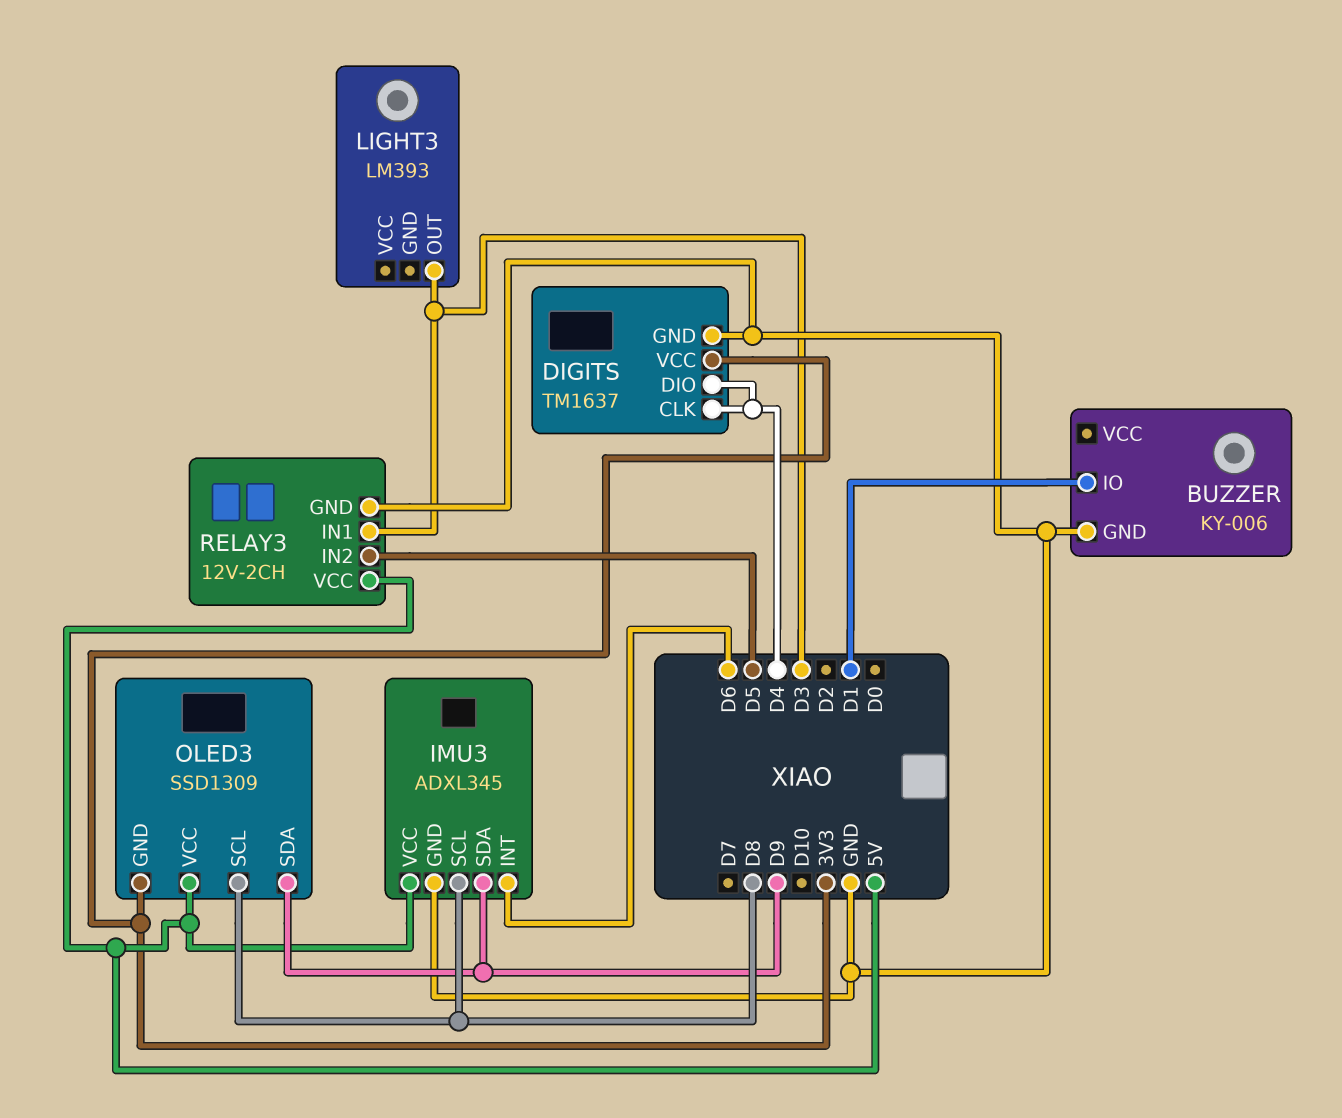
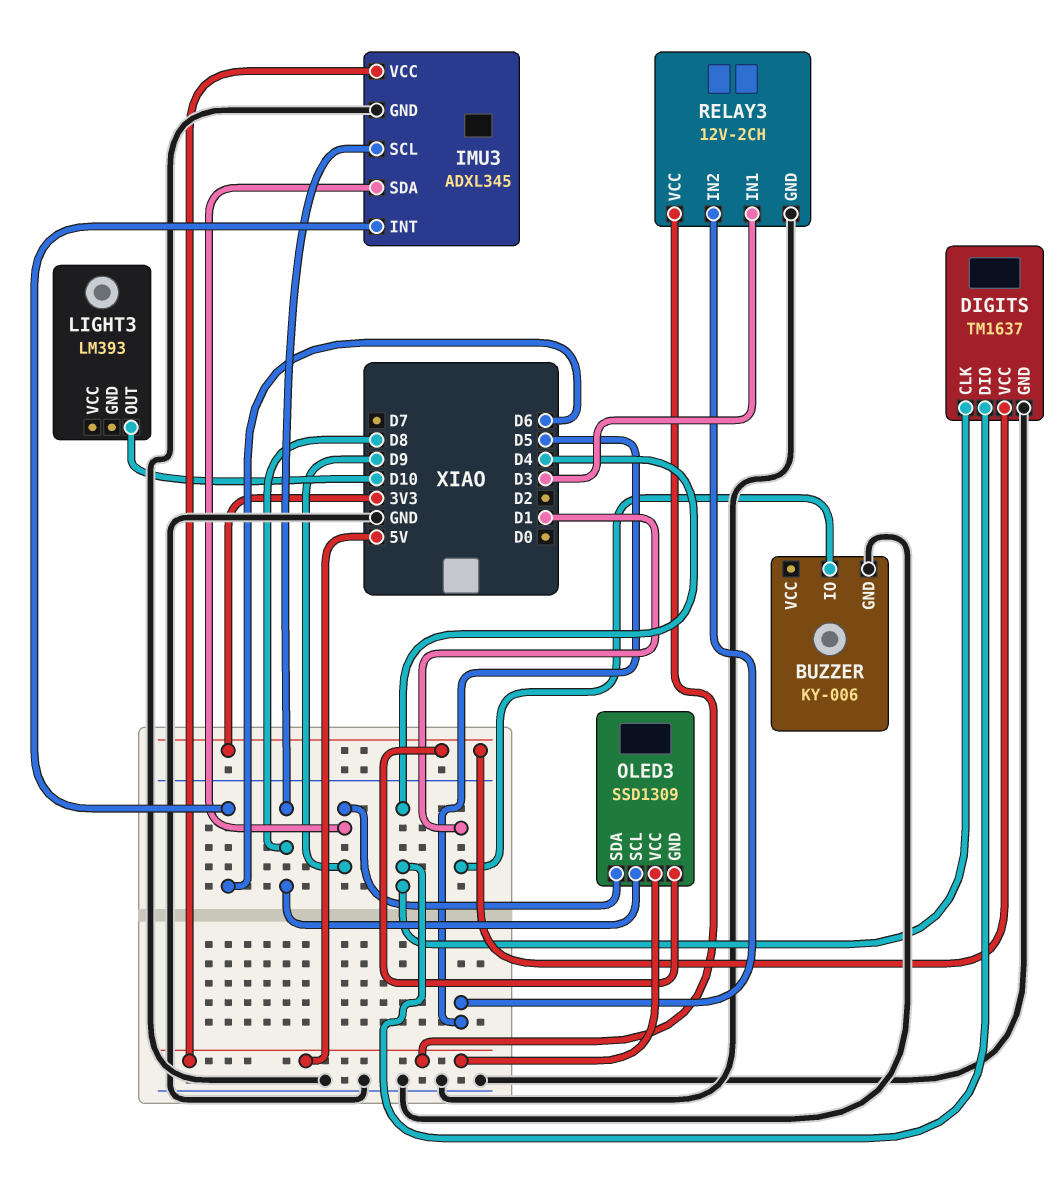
LIGHT3 pin OUT: D3 -> D10

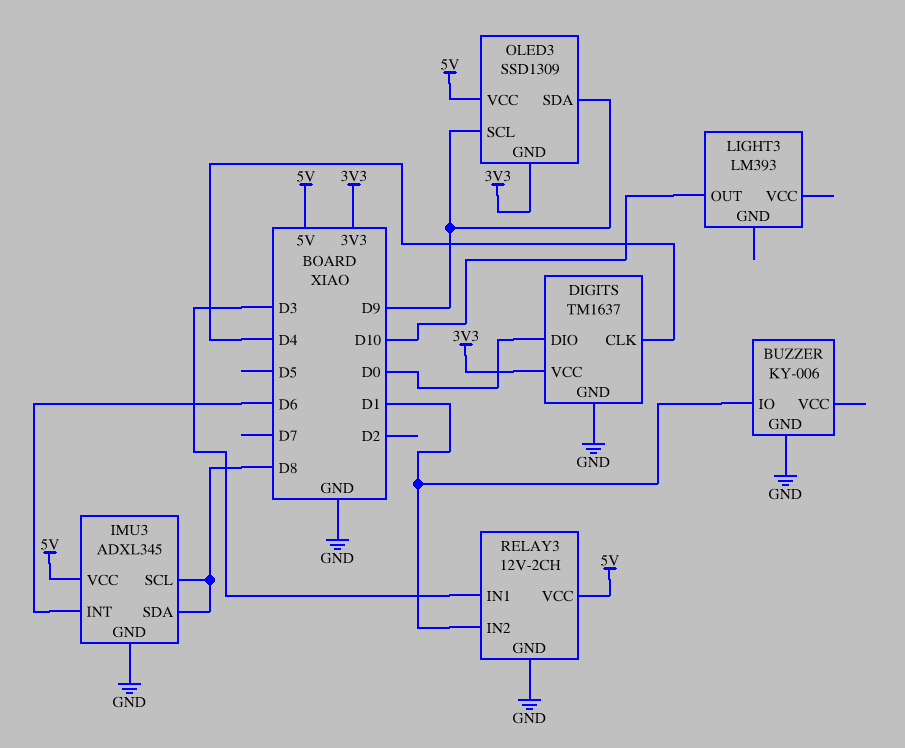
DIGITS pin DIO: D4 -> D0
IMU3 pin SDA: D9 -> D8
OLED3 pin SCL: D8 -> D9
RELAY3 pin IN2: D5 -> D1

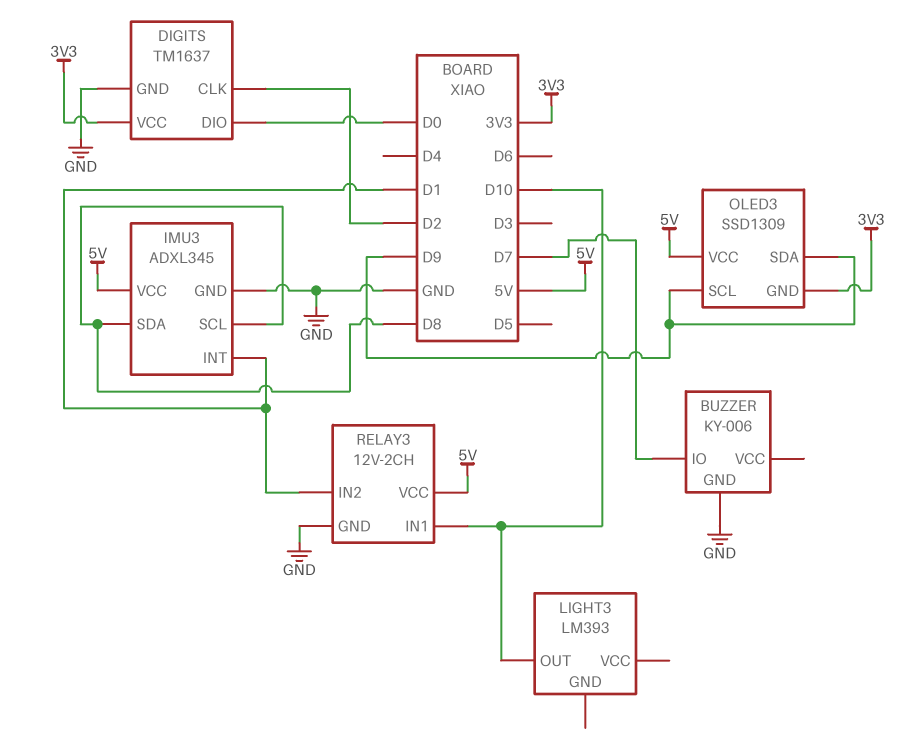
BUZZER pin IO: D1 -> D7
DIGITS pin CLK: D4 -> D2
IMU3 pin INT: D6 -> D1
RELAY3 pin IN1: D3 -> D10

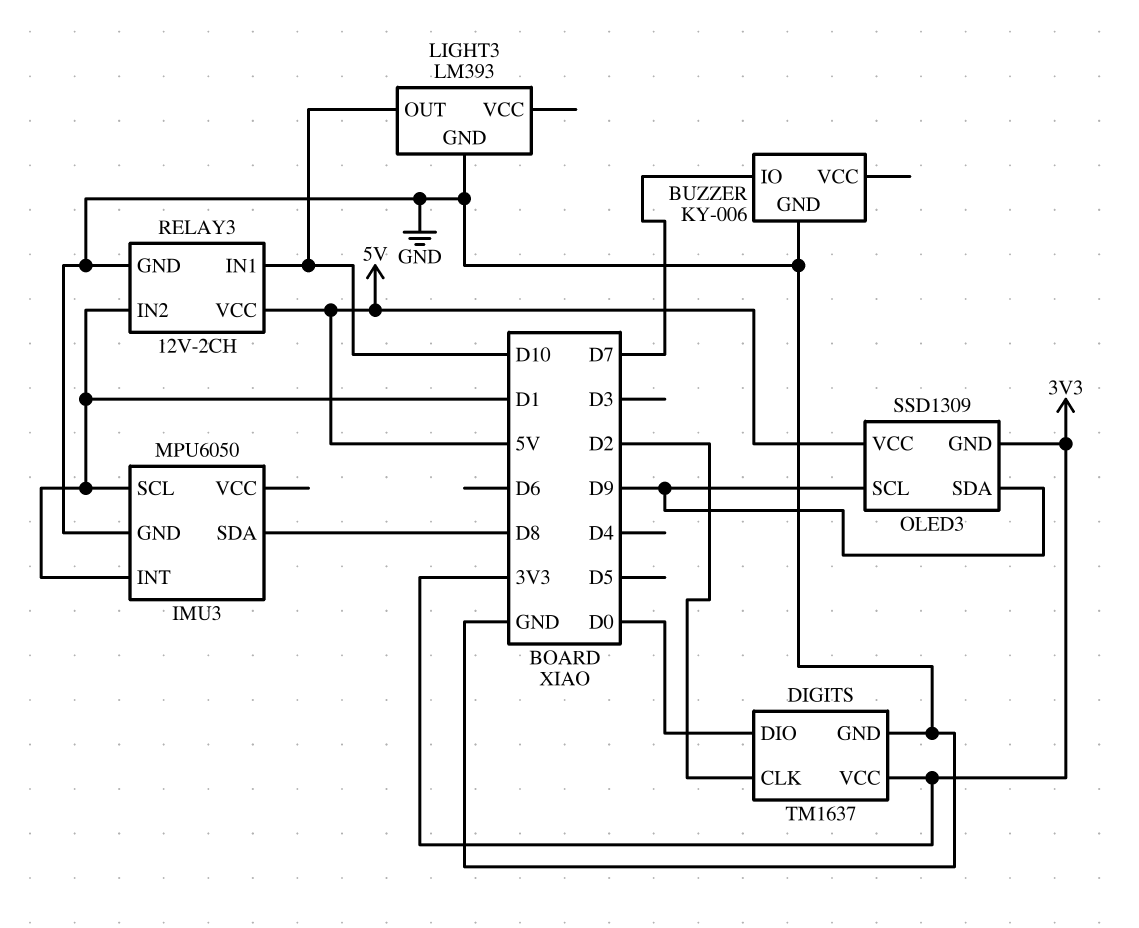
IMU3: ADXL345 -> MPU6050
IMU3 pin SCL: D8 -> D1
IMU3 pin VCC: 5V -> none
LIGHT3 pin GND: none -> GND

